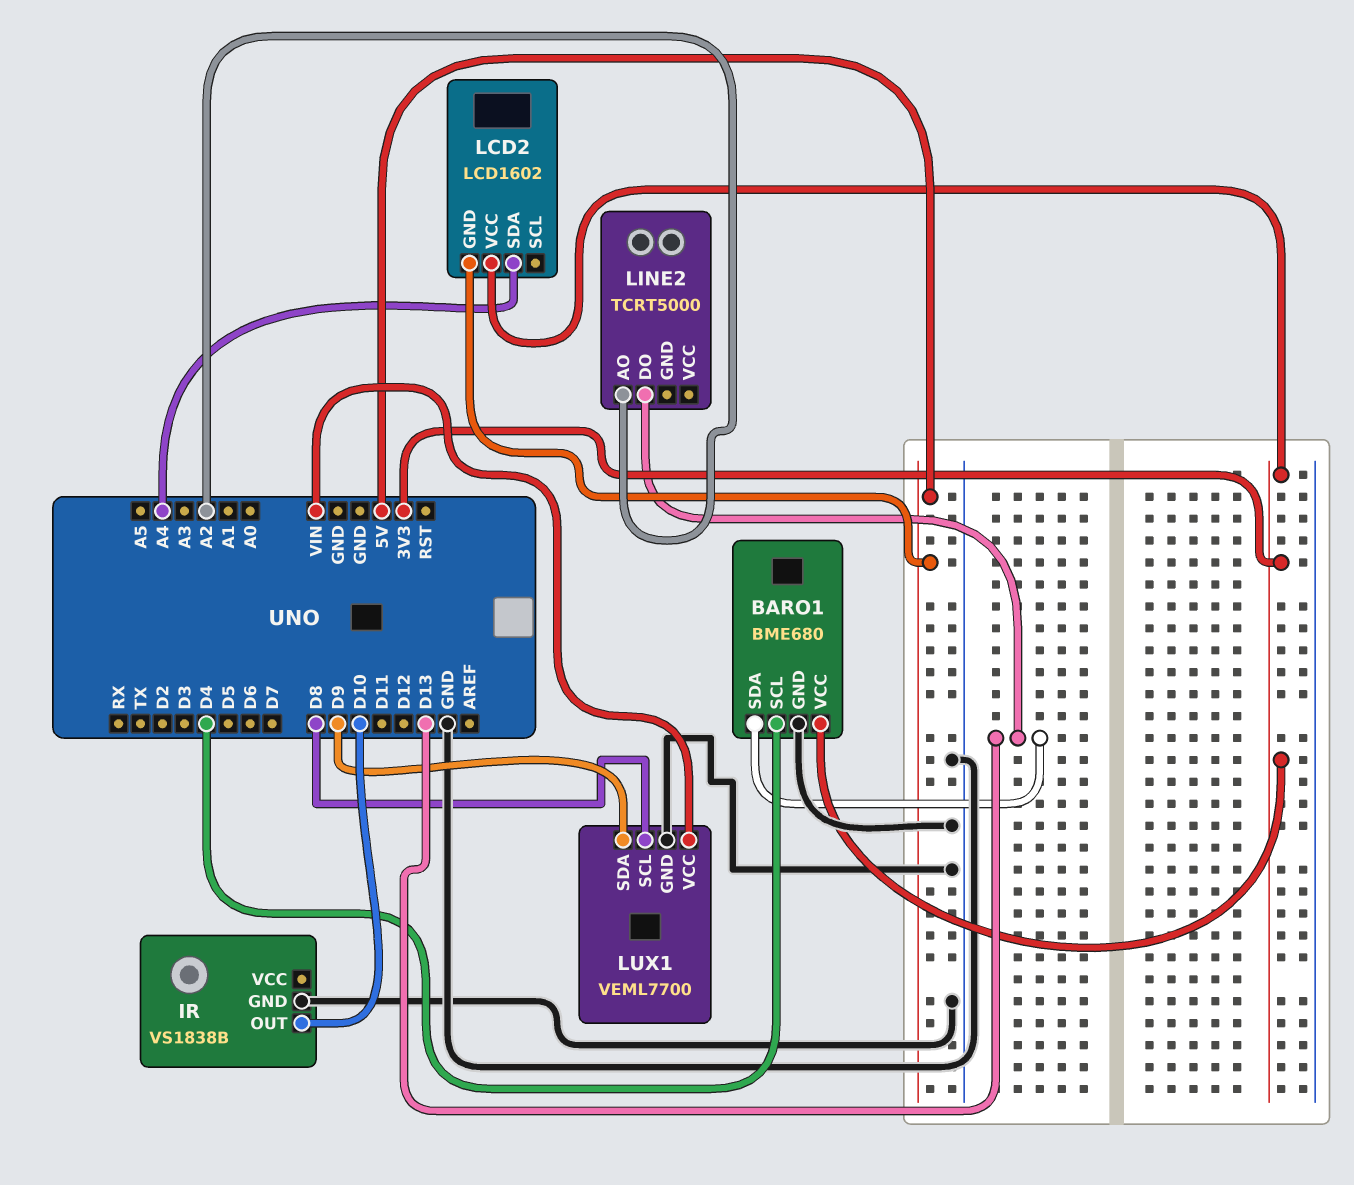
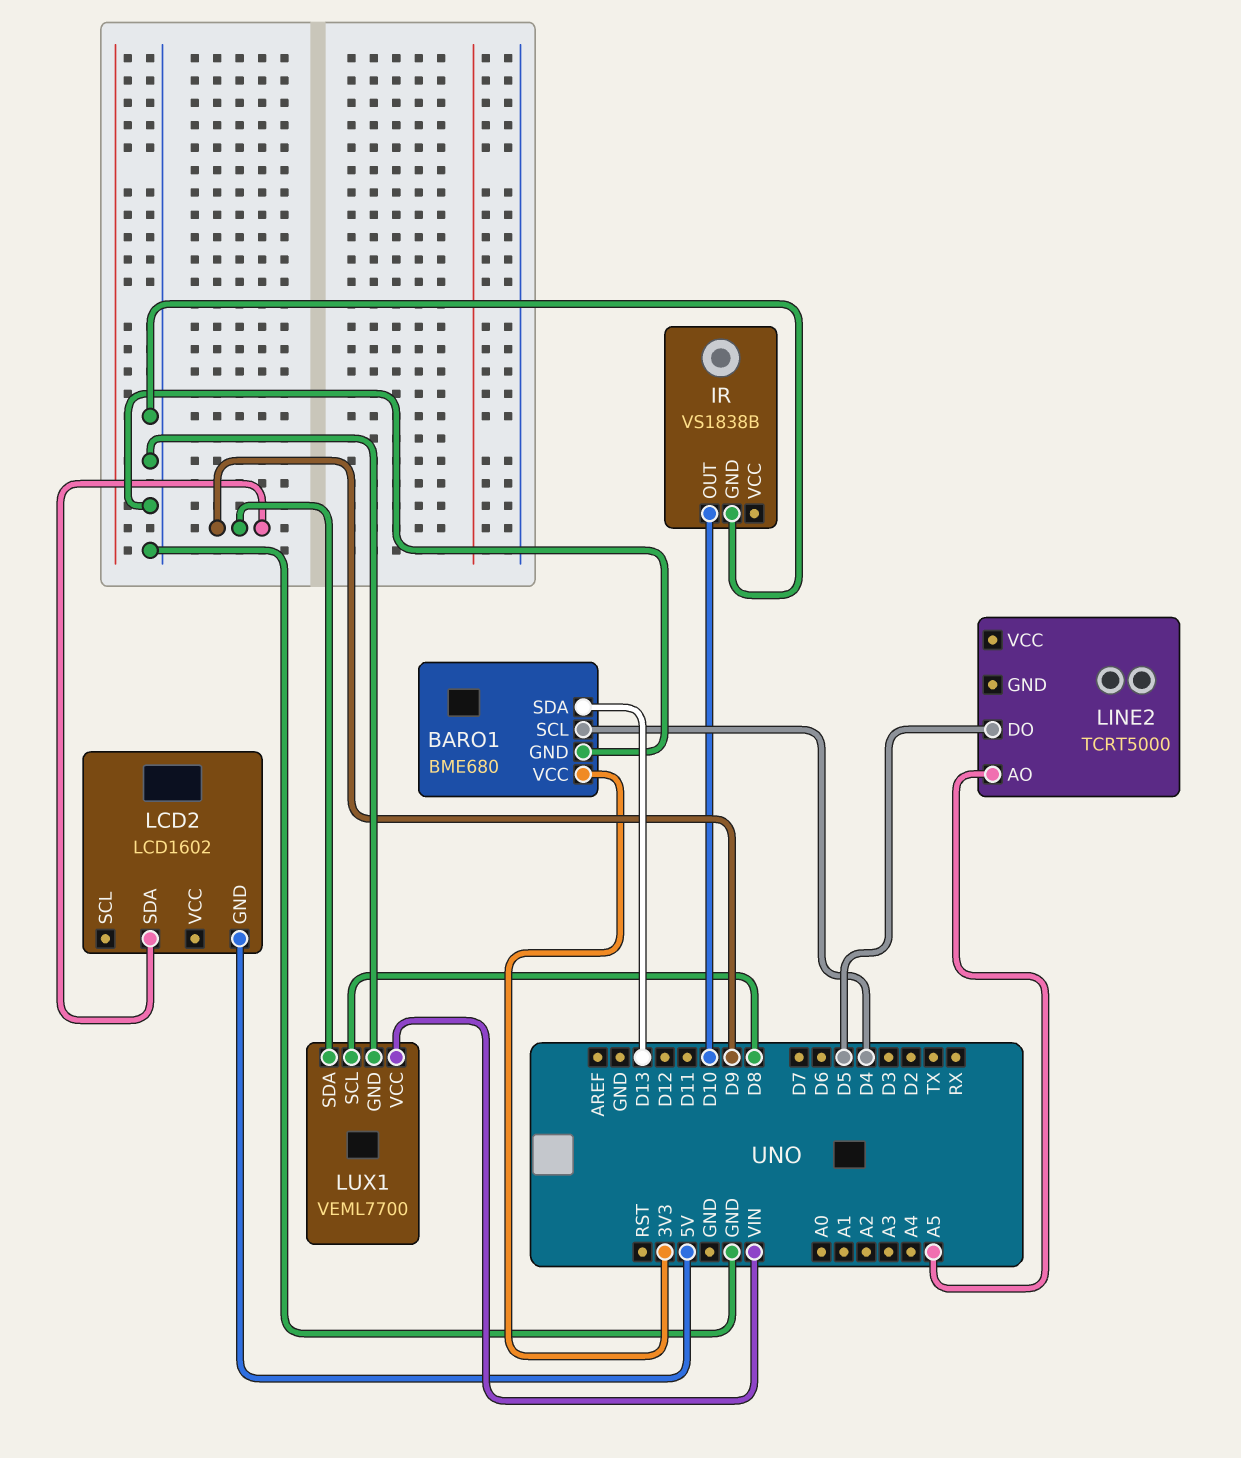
LCD2 pin SDA: A4 -> D9
LCD2 pin VCC: 3V3 -> none
LINE2 pin AO: A2 -> A5
LINE2 pin DO: D13 -> D5

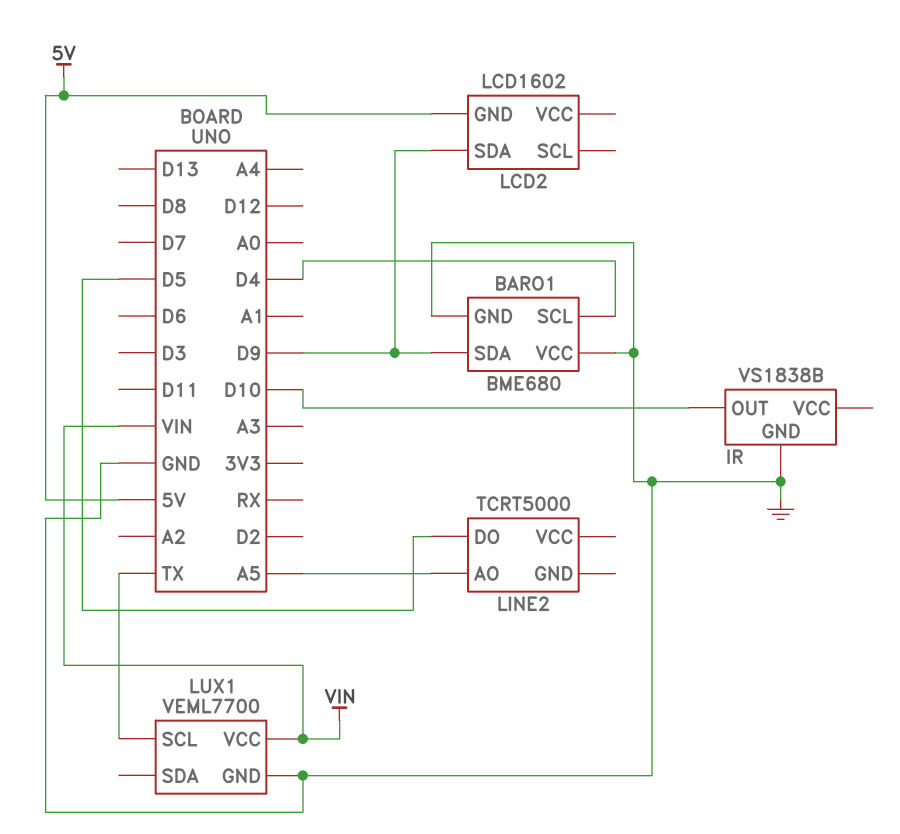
BARO1 pin SDA: D13 -> D9
BARO1 pin VCC: 3V3 -> GND
LUX1 pin SCL: D8 -> TX
LUX1 pin SDA: D9 -> none

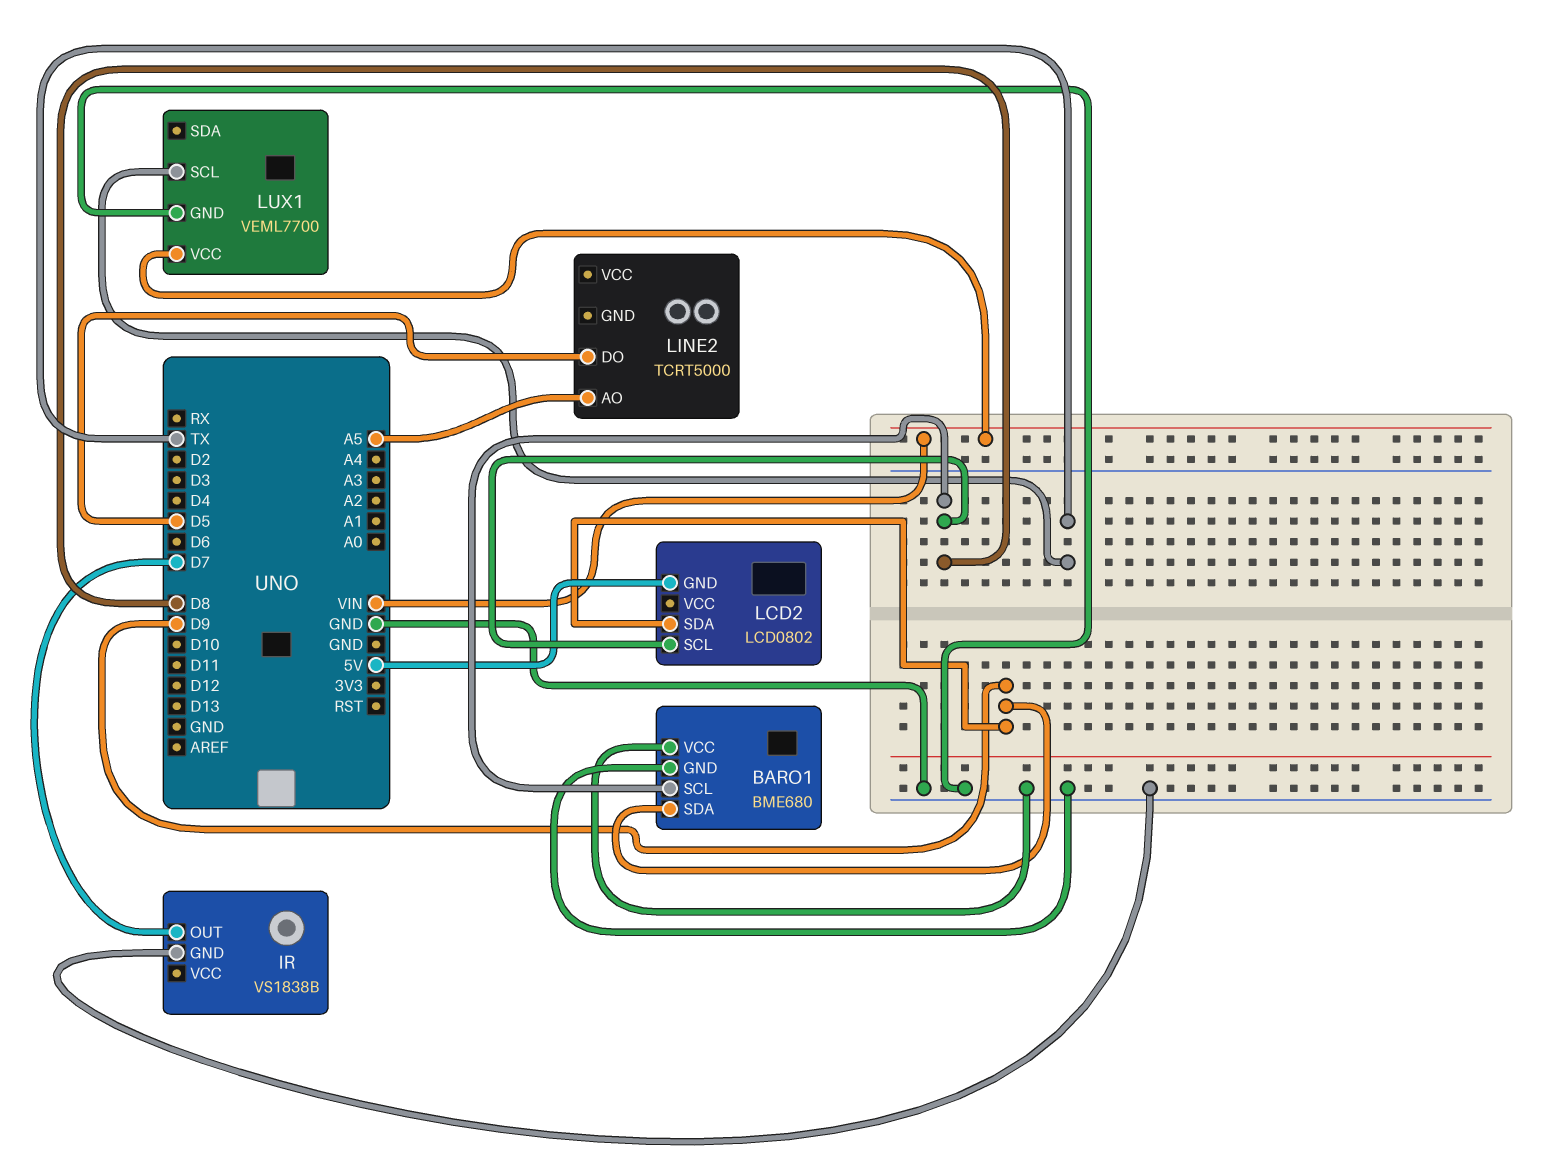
BARO1 pin SCL: D4 -> D8
IR pin OUT: D10 -> D7
LCD2: LCD1602 -> LCD0802
LCD2 pin SCL: none -> D8

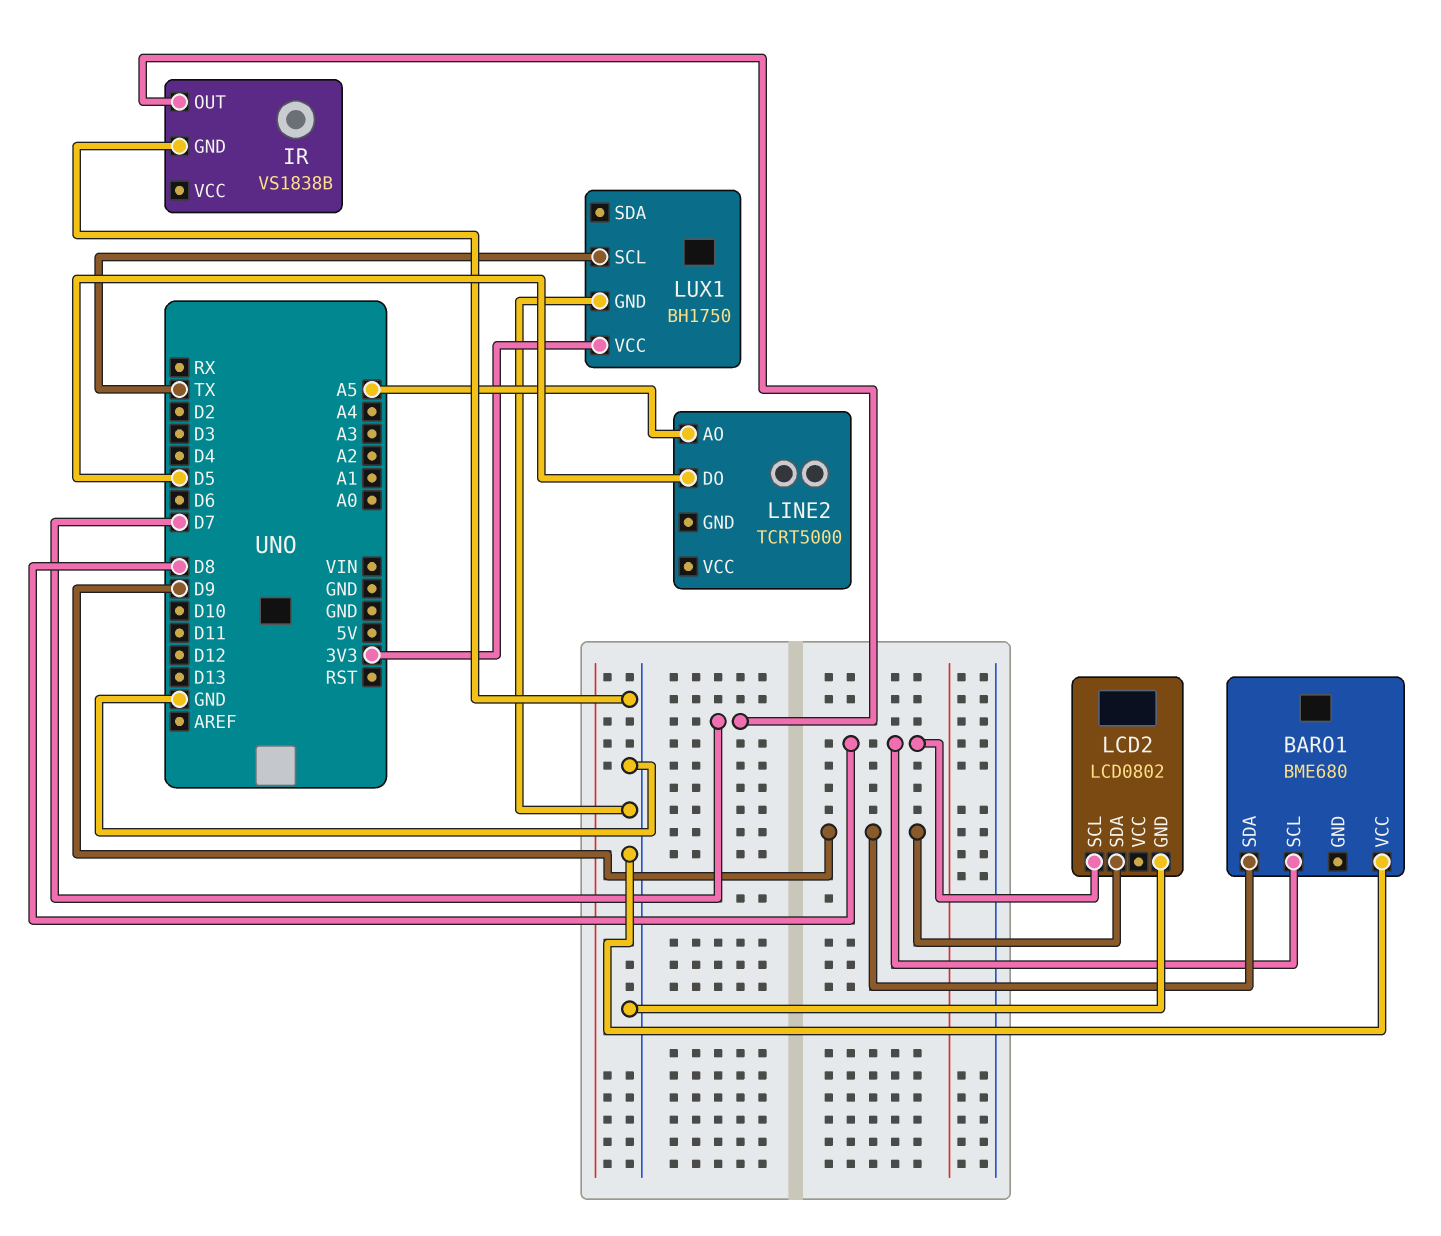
BARO1 pin GND: GND -> none
LCD2 pin GND: 5V -> GND
LUX1: VEML7700 -> BH1750
LUX1 pin VCC: VIN -> 3V3

